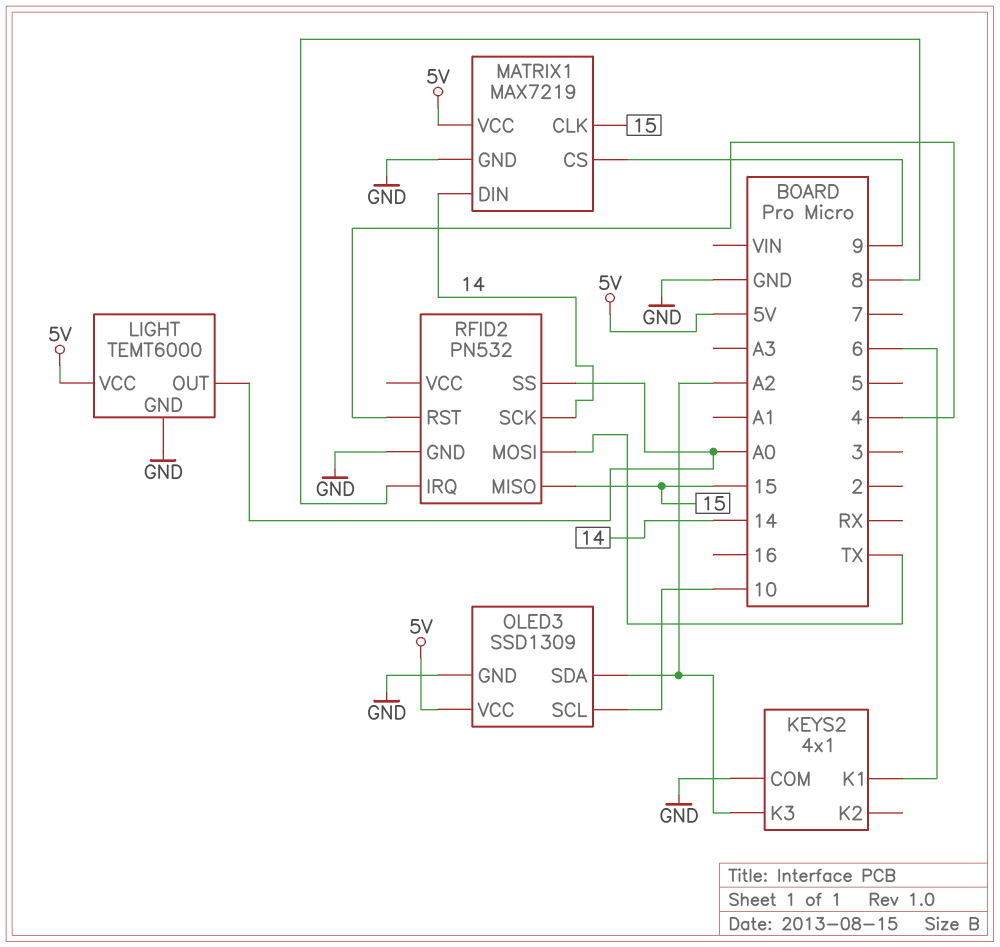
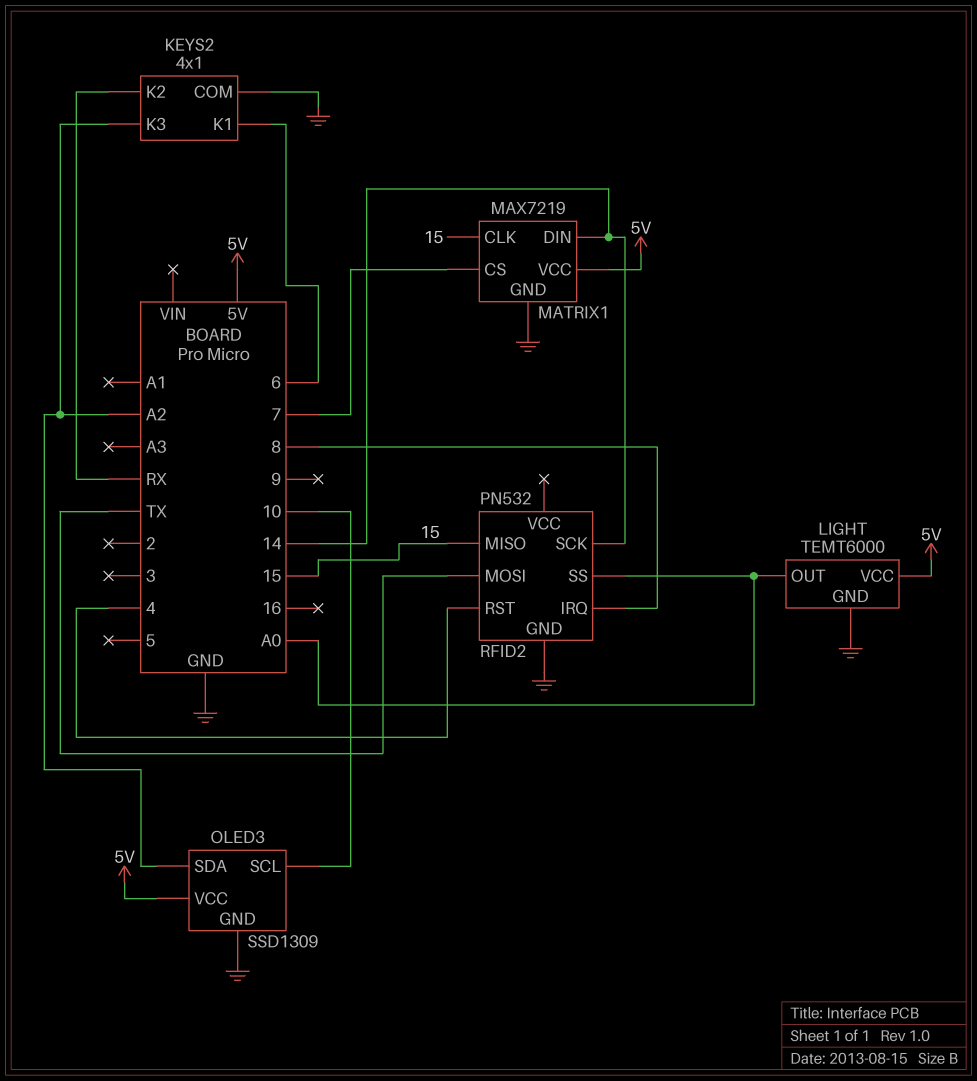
KEYS2 pin K2: none -> RX
MATRIX1 pin CS: 9 -> 7

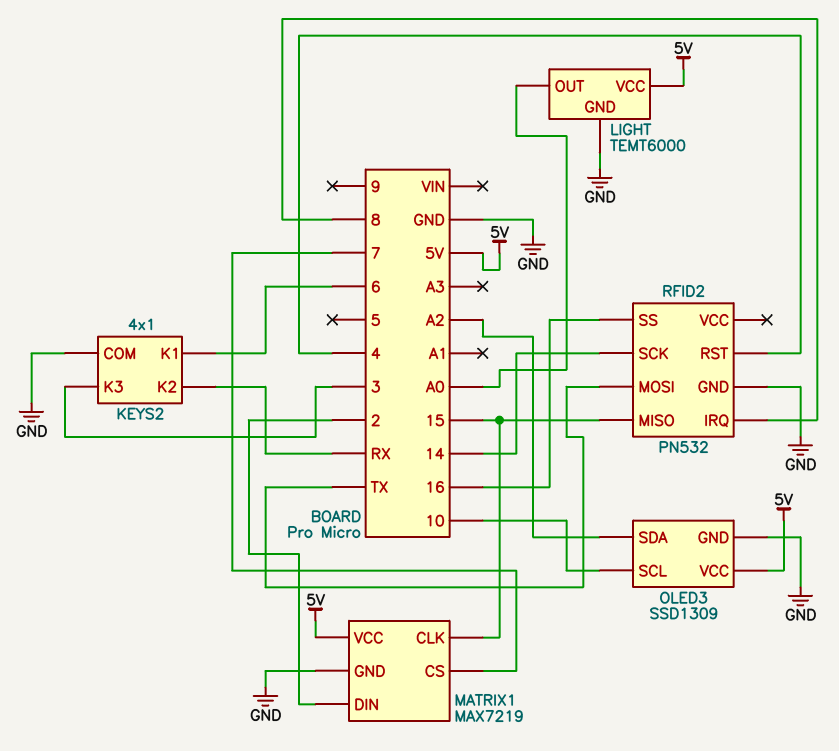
KEYS2 pin K3: A2 -> 3
MATRIX1 pin DIN: 14 -> 2
RFID2 pin SS: A0 -> 16

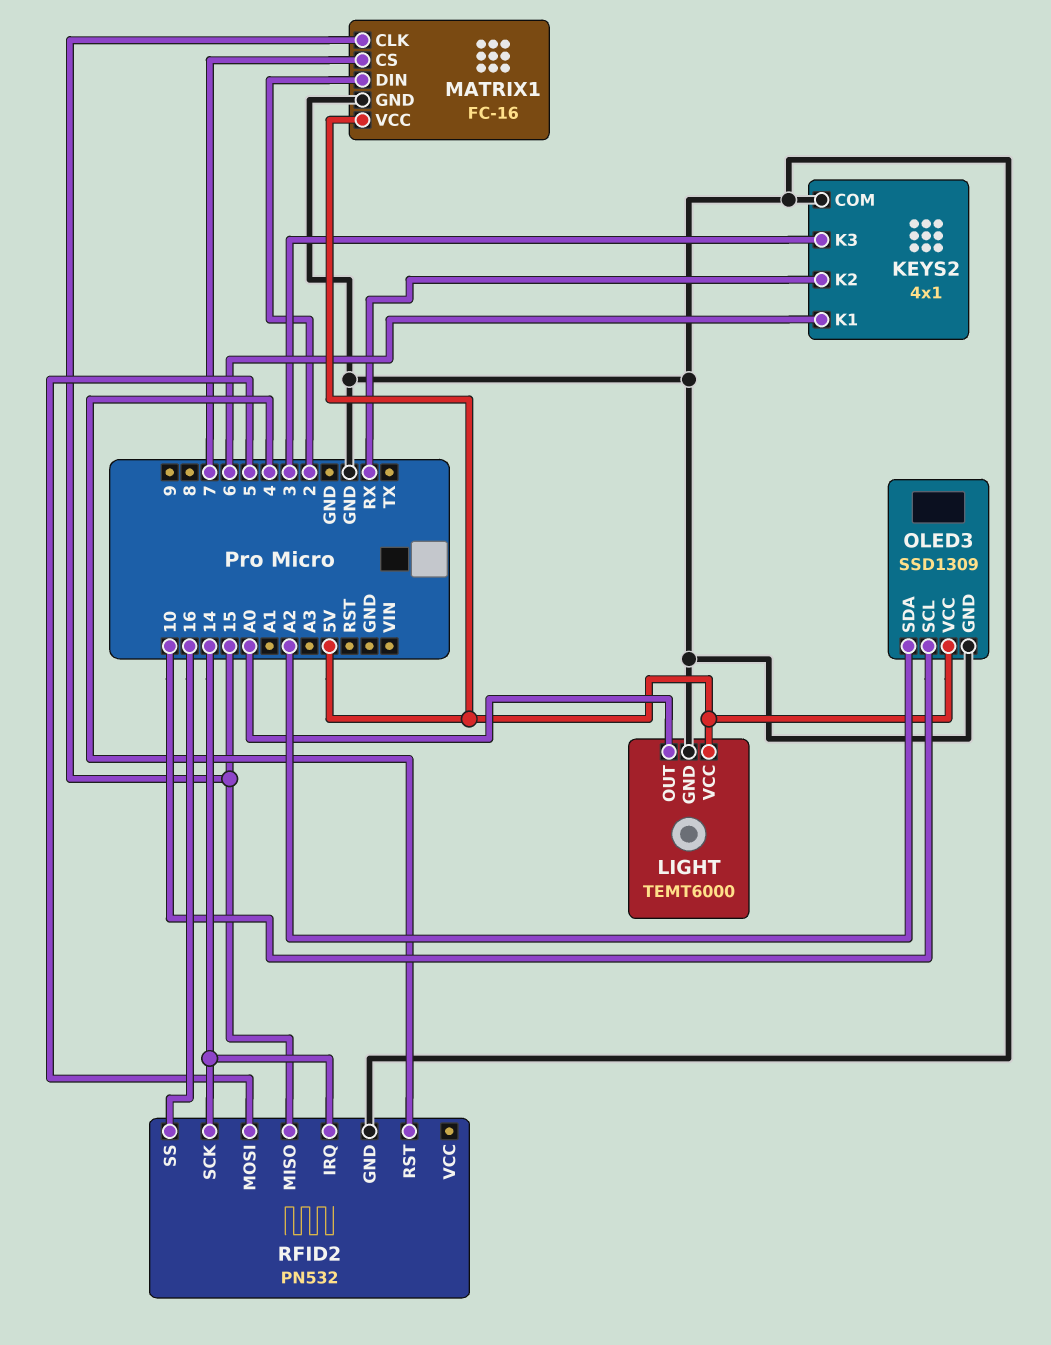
MATRIX1: MAX7219 -> FC-16
RFID2 pin IRQ: 8 -> 14
RFID2 pin MOSI: TX -> 5

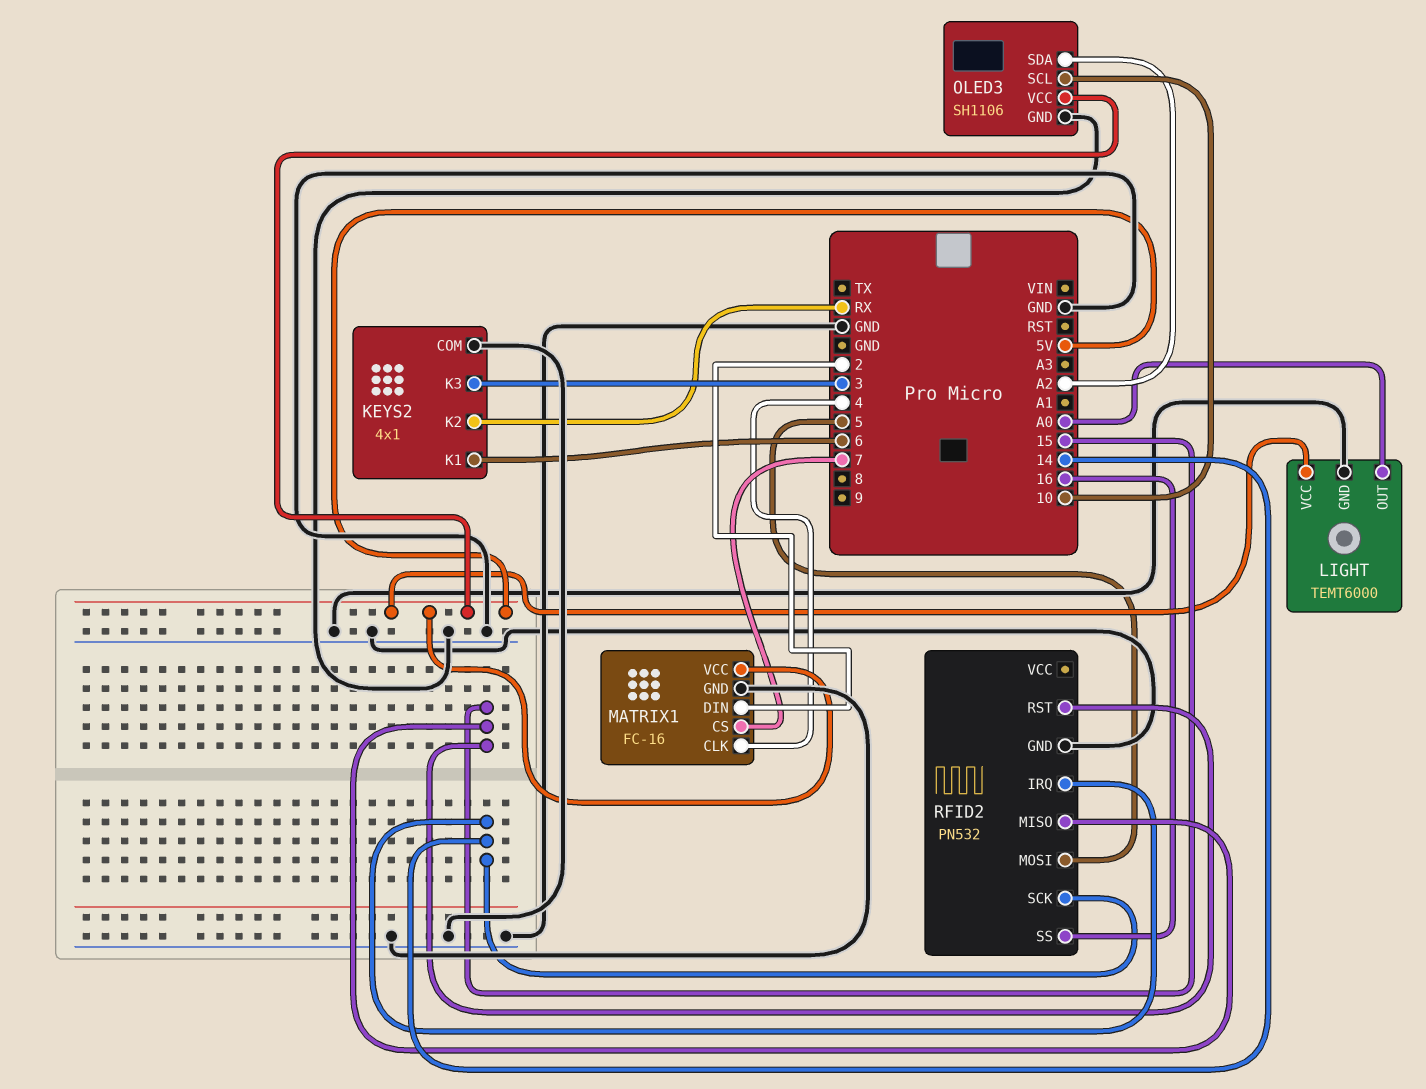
MATRIX1 pin CLK: 15 -> 4
OLED3: SSD1309 -> SH1106
RFID2 pin RST: 4 -> 15

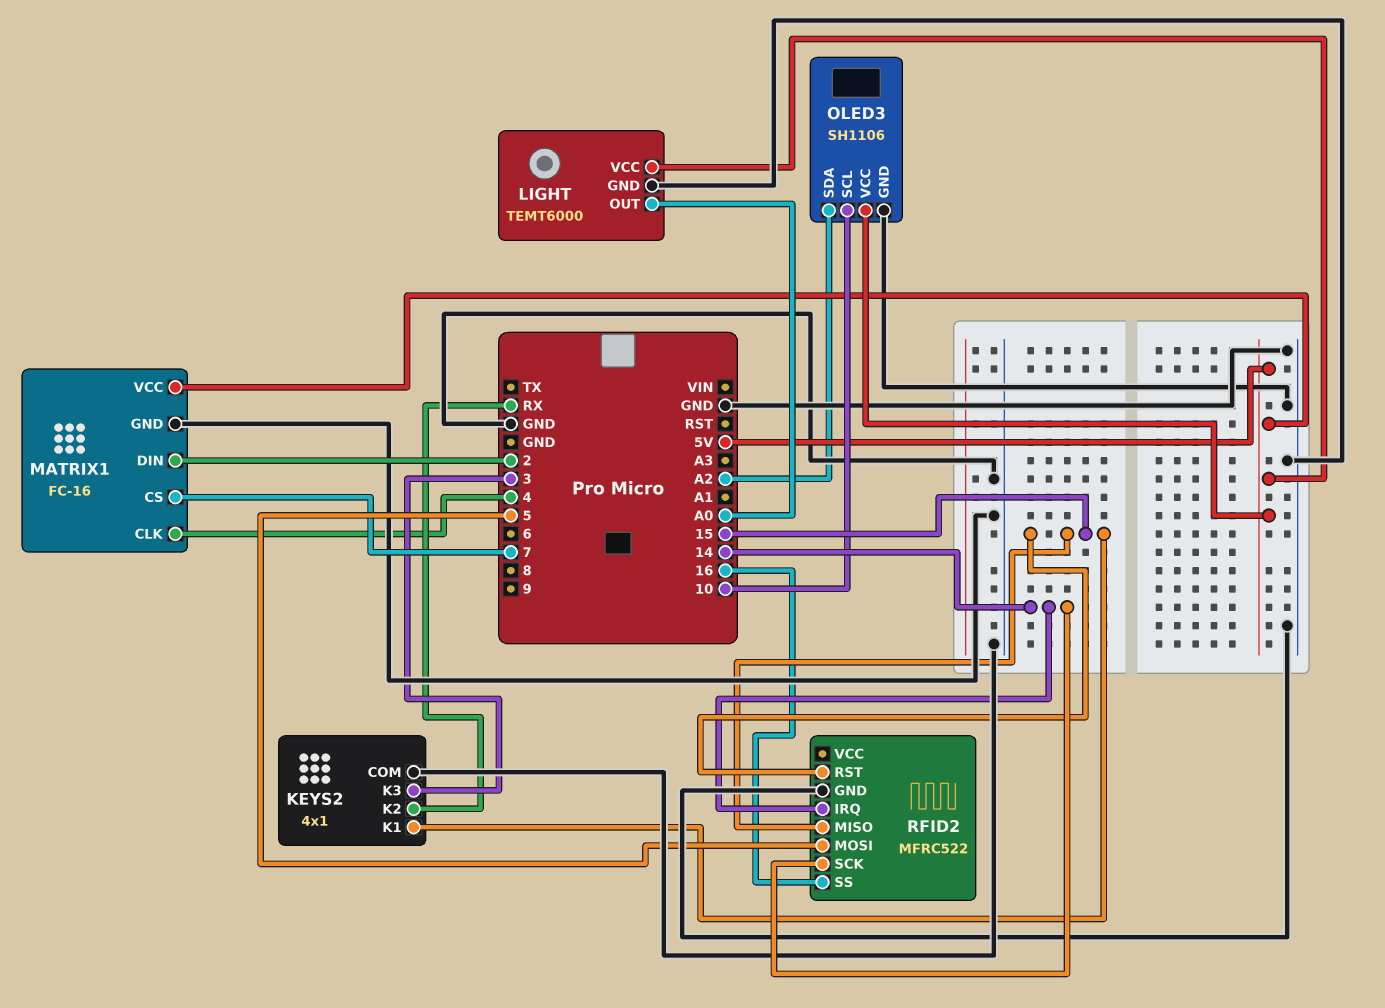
KEYS2 pin K1: 6 -> 15
RFID2: PN532 -> MFRC522

